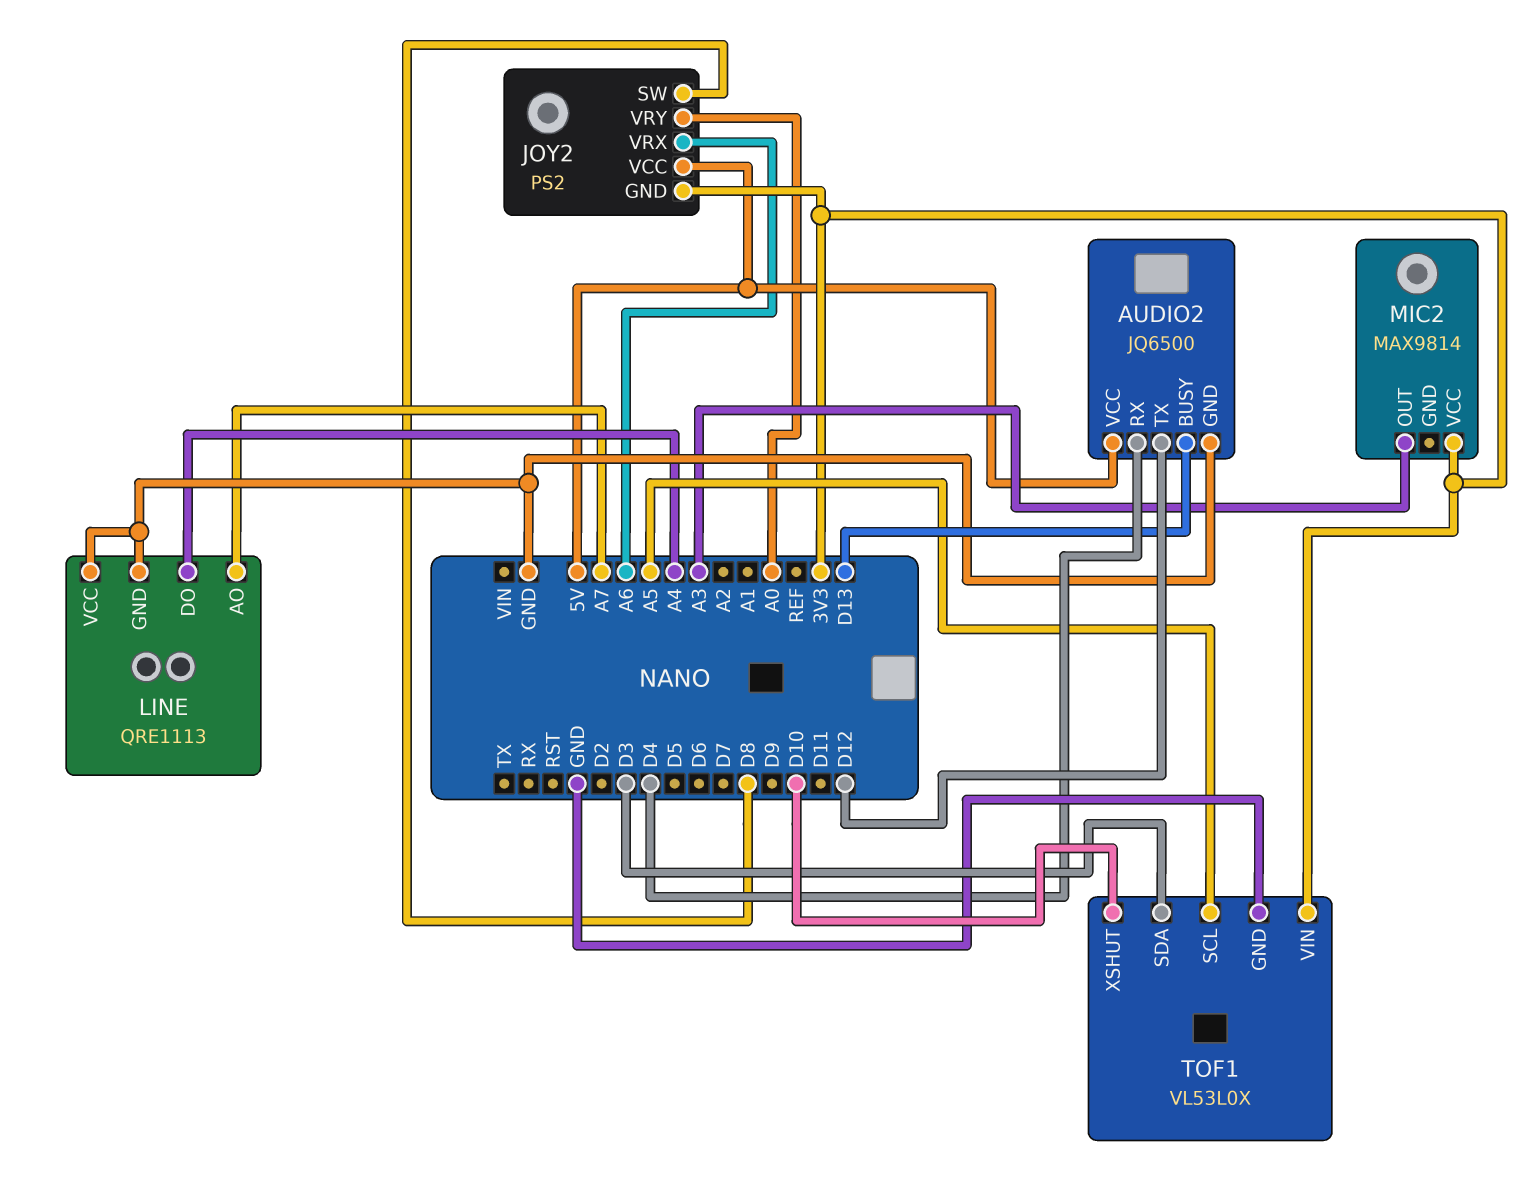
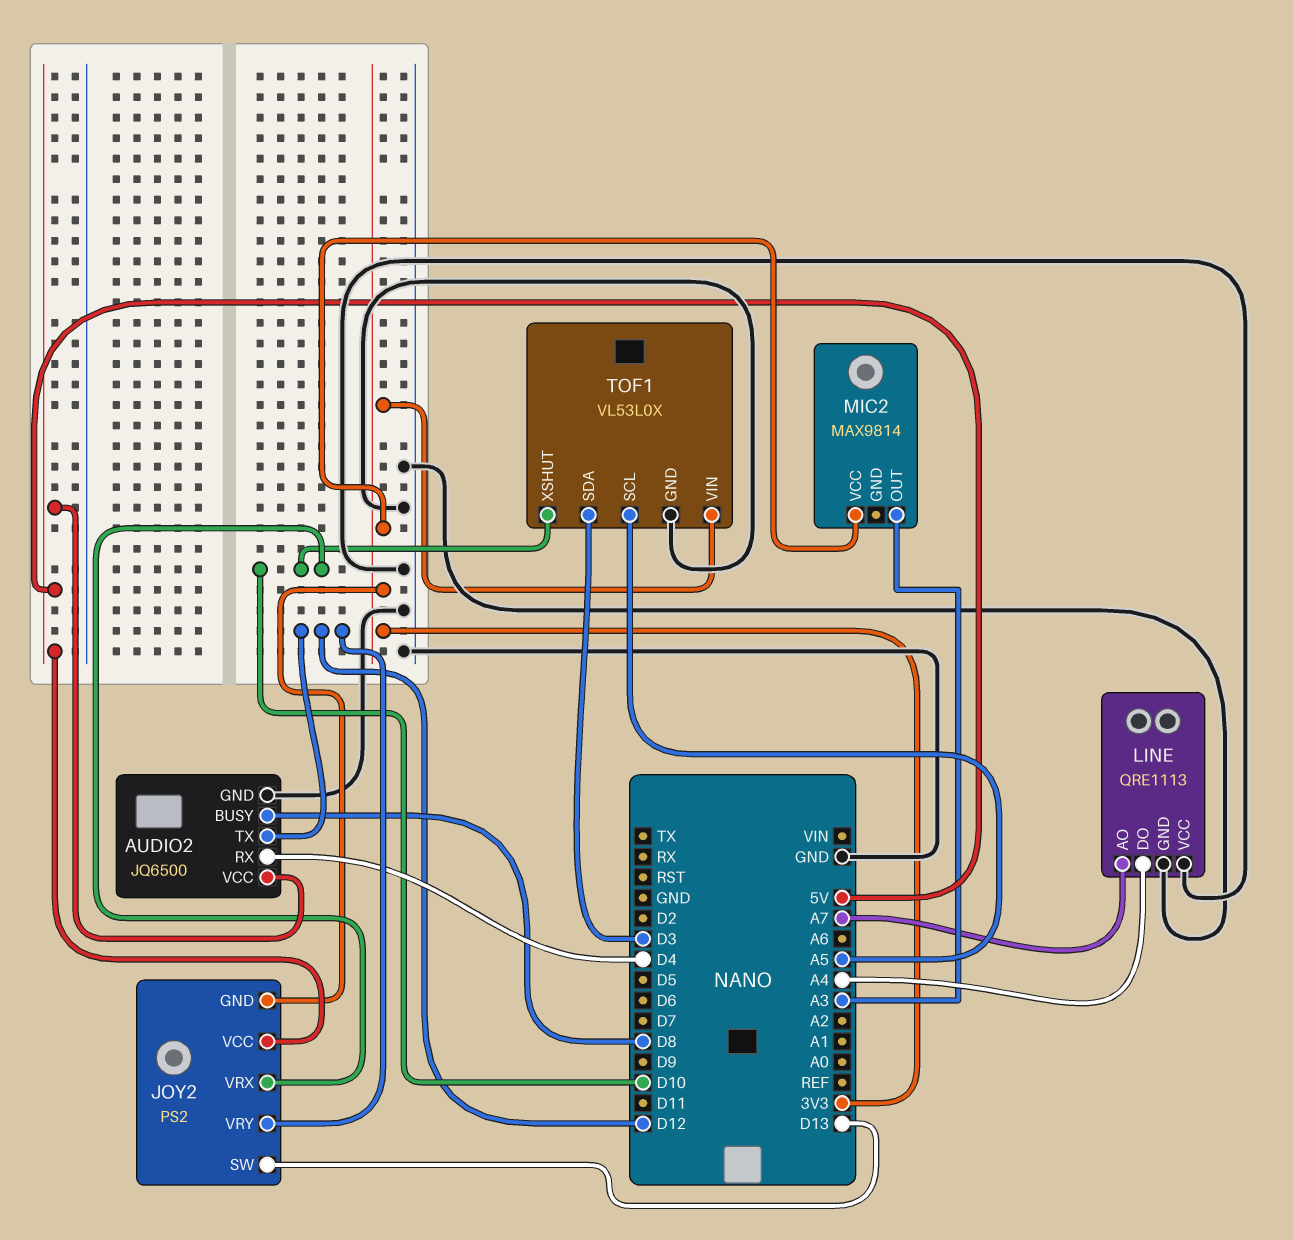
AUDIO2 pin BUSY: D13 -> D8
JOY2 pin SW: D8 -> D13
JOY2 pin VRX: A6 -> D10
JOY2 pin VRY: A0 -> D12

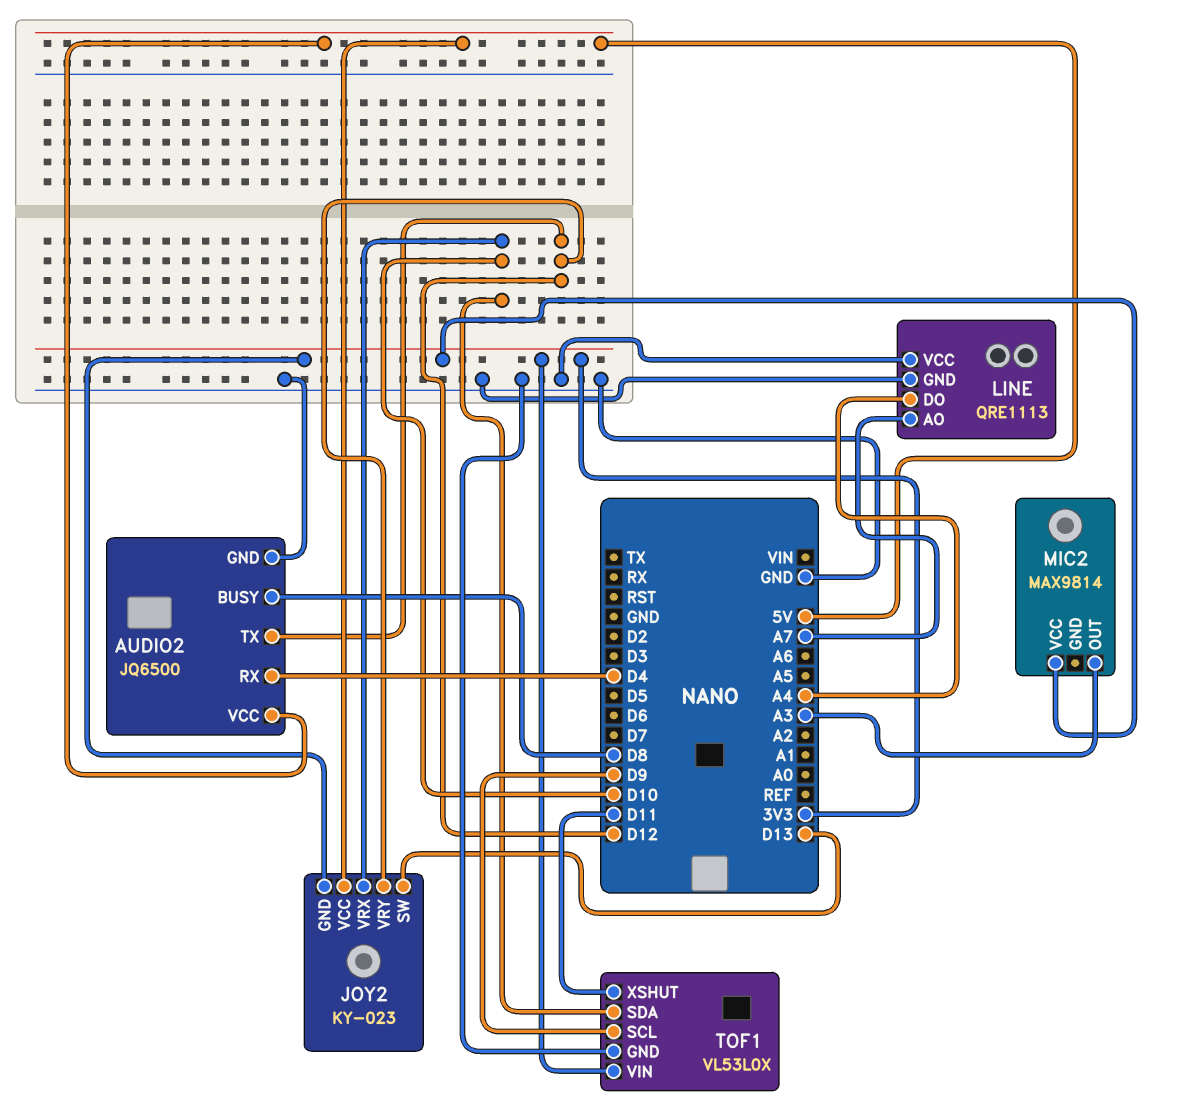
JOY2: PS2 -> KY-023
TOF1 pin SCL: A5 -> D9
TOF1 pin SDA: D3 -> D10
TOF1 pin XSHUT: D10 -> D11

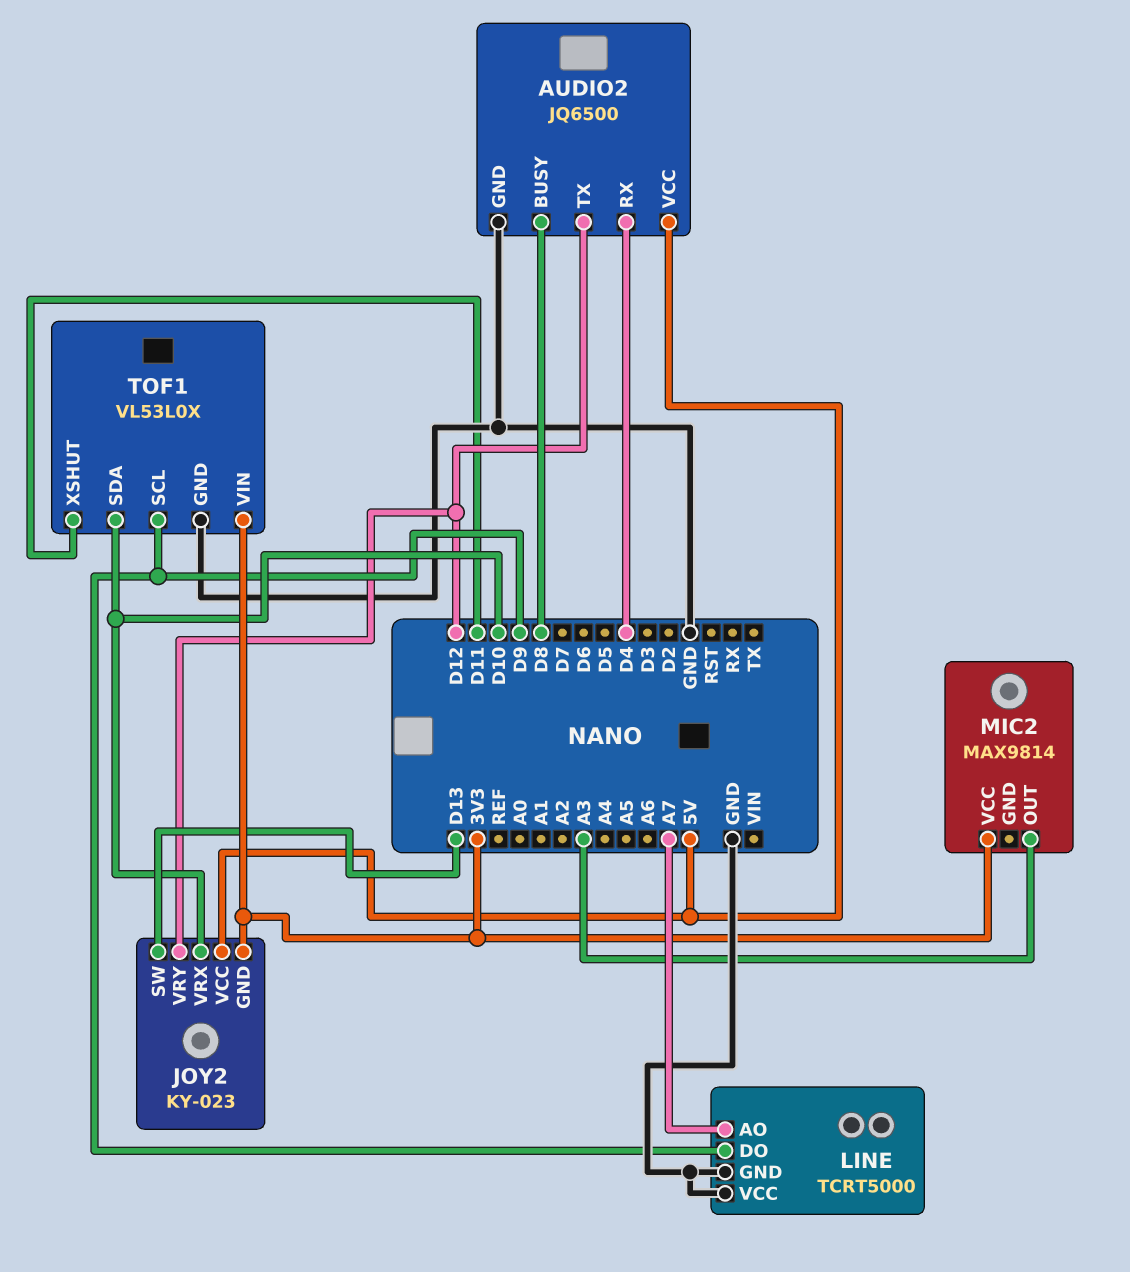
LINE: QRE1113 -> TCRT5000
LINE pin DO: A4 -> D9

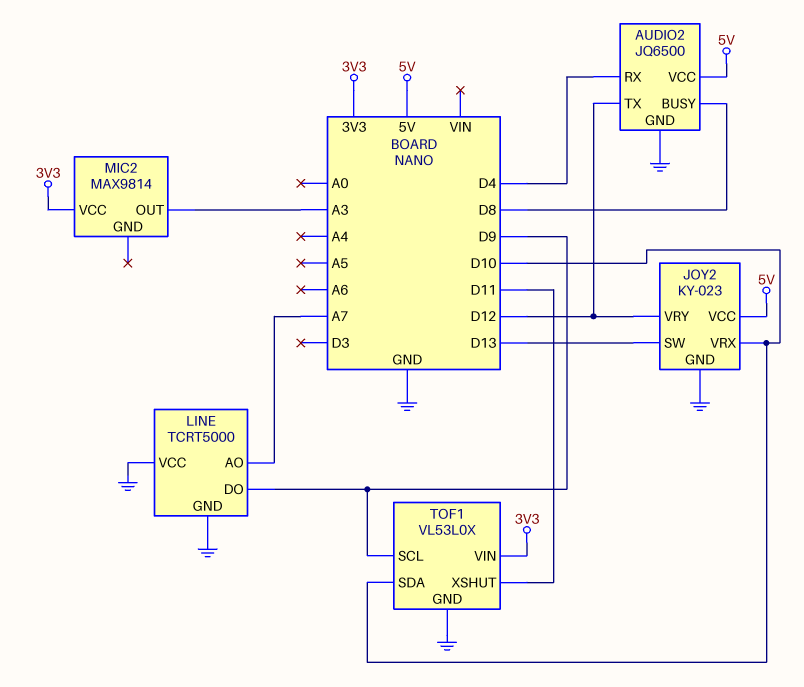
JOY2 pin GND: 3V3 -> GND

